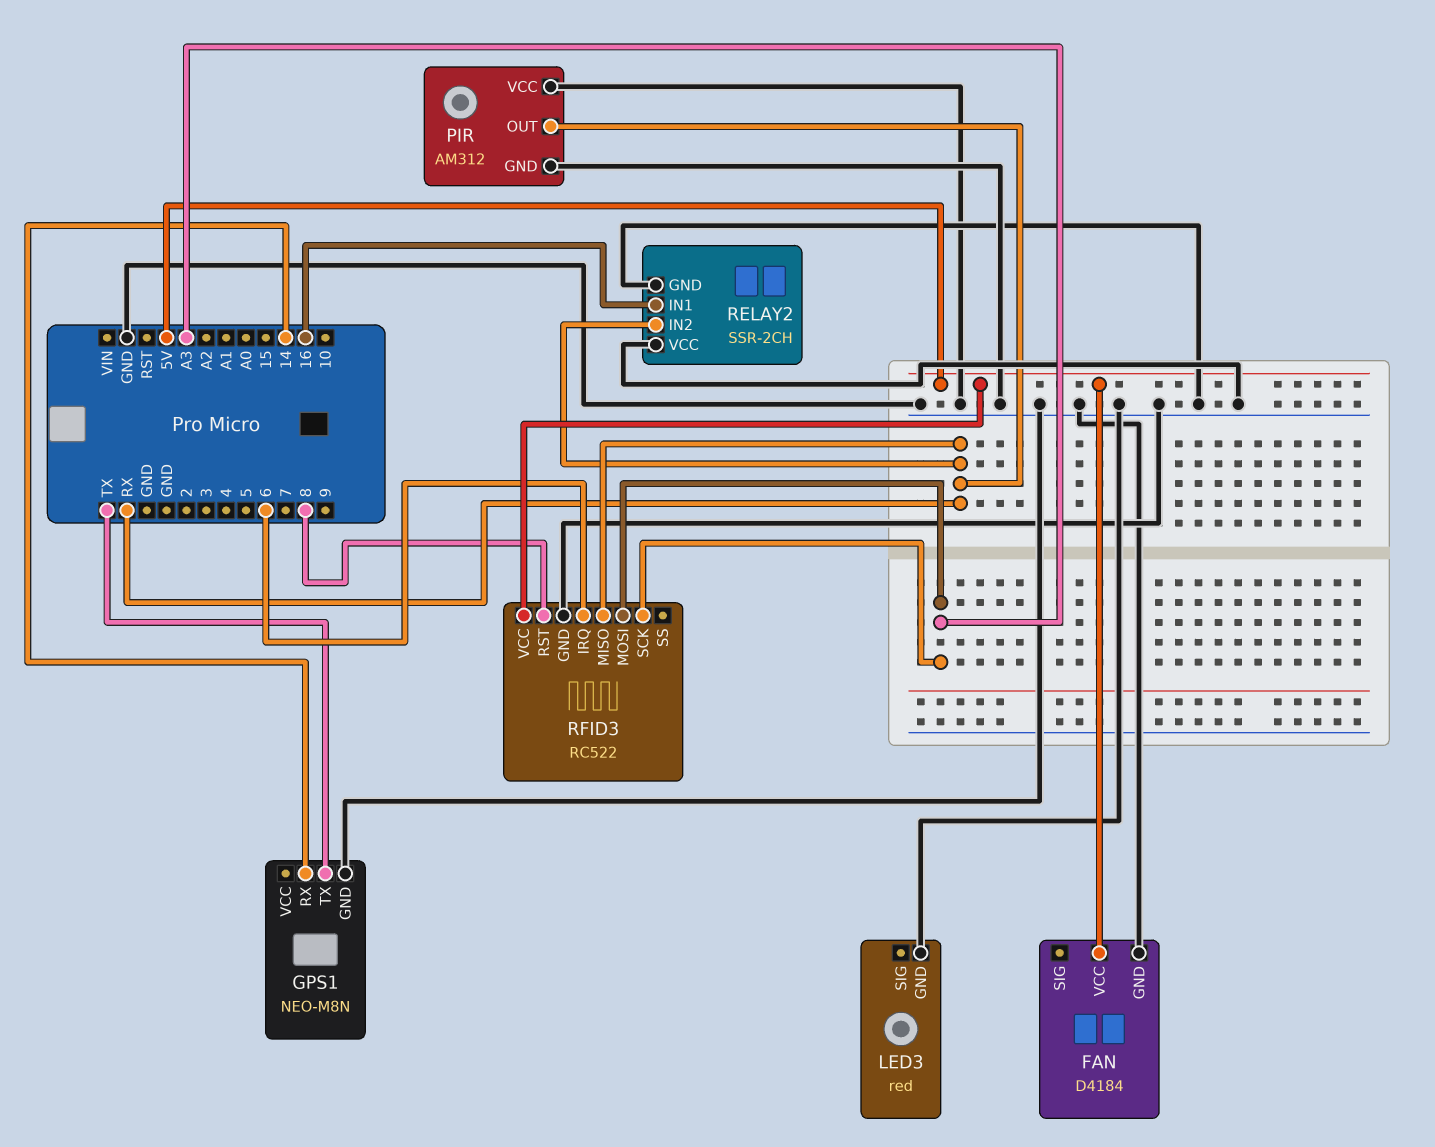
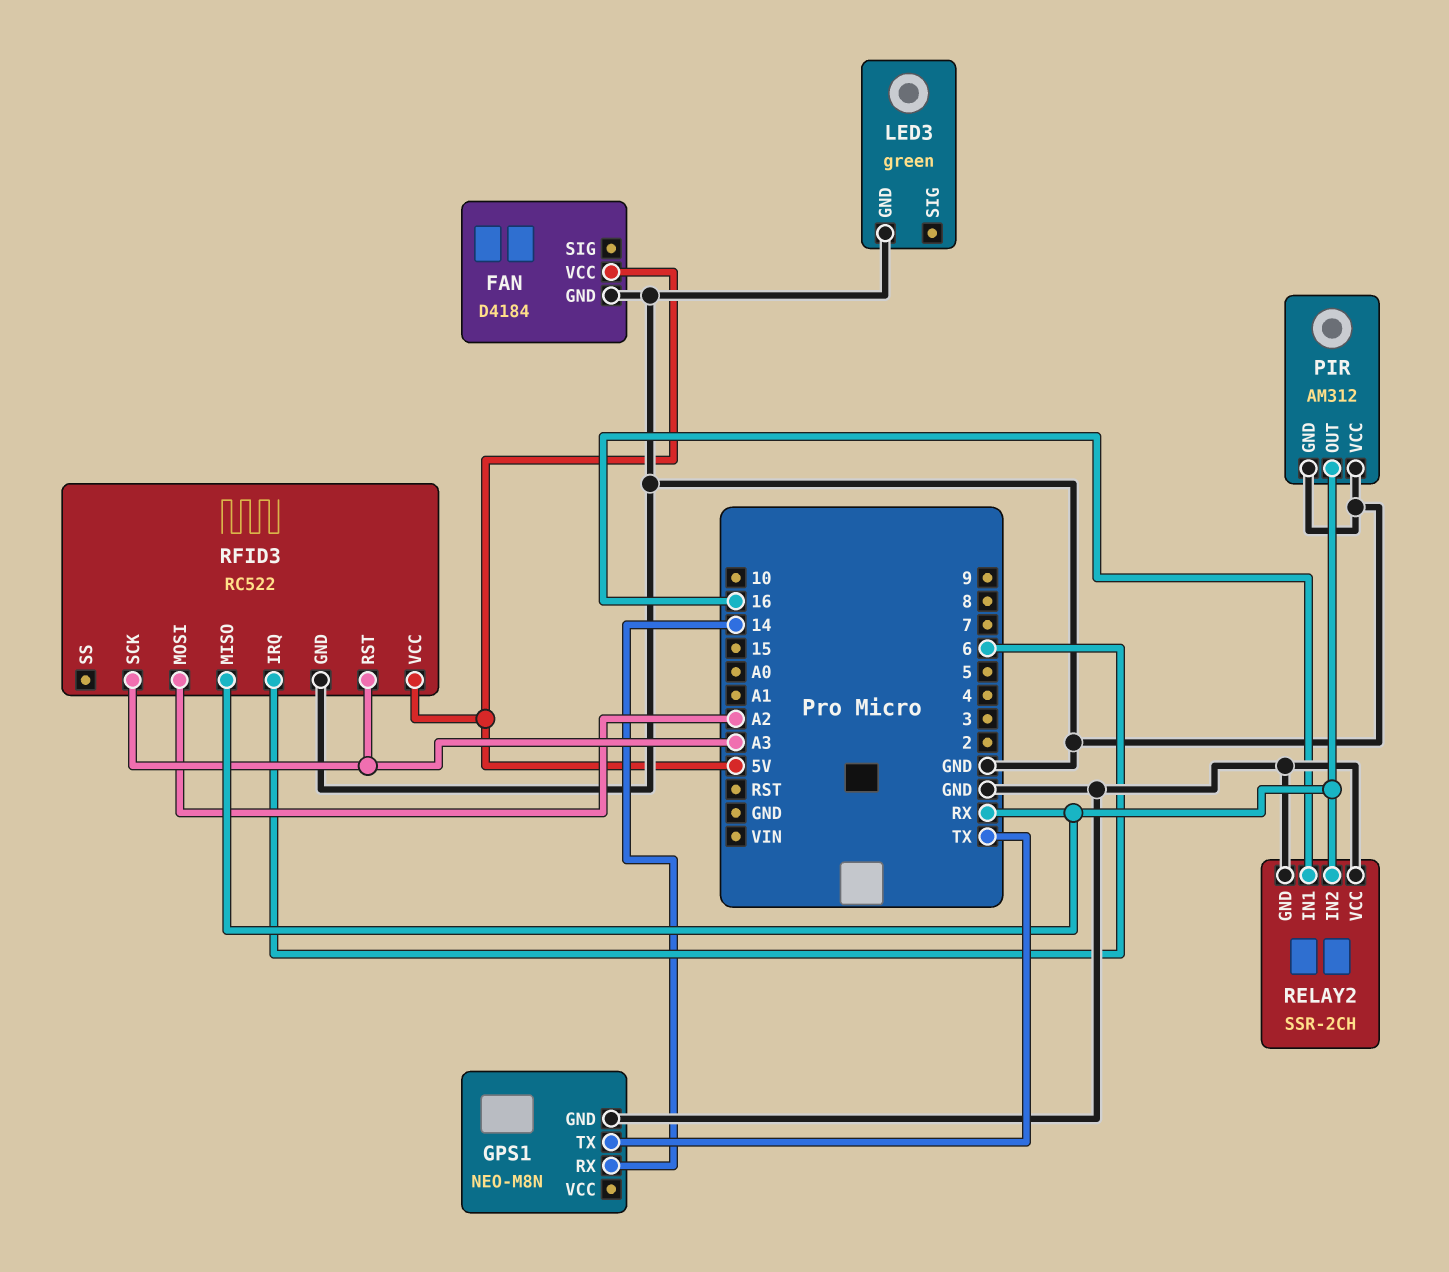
LED3: red -> green
RFID3 pin MOSI: A3 -> A2
RFID3 pin RST: 8 -> A3

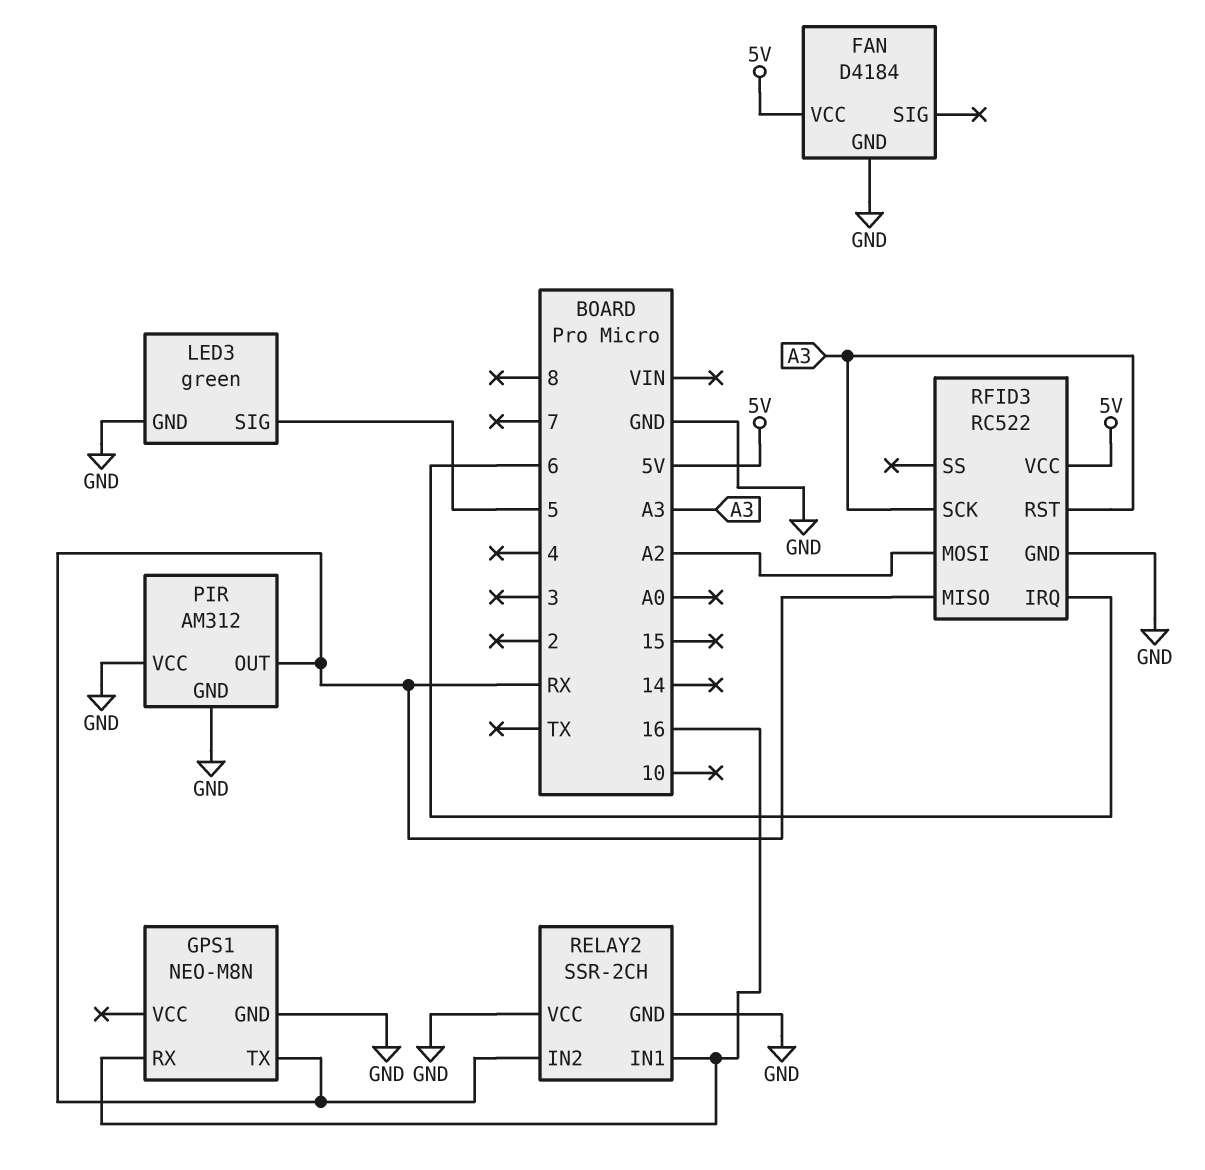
GPS1 pin RX: 14 -> 16
GPS1 pin TX: TX -> RX
LED3 pin SIG: none -> 5

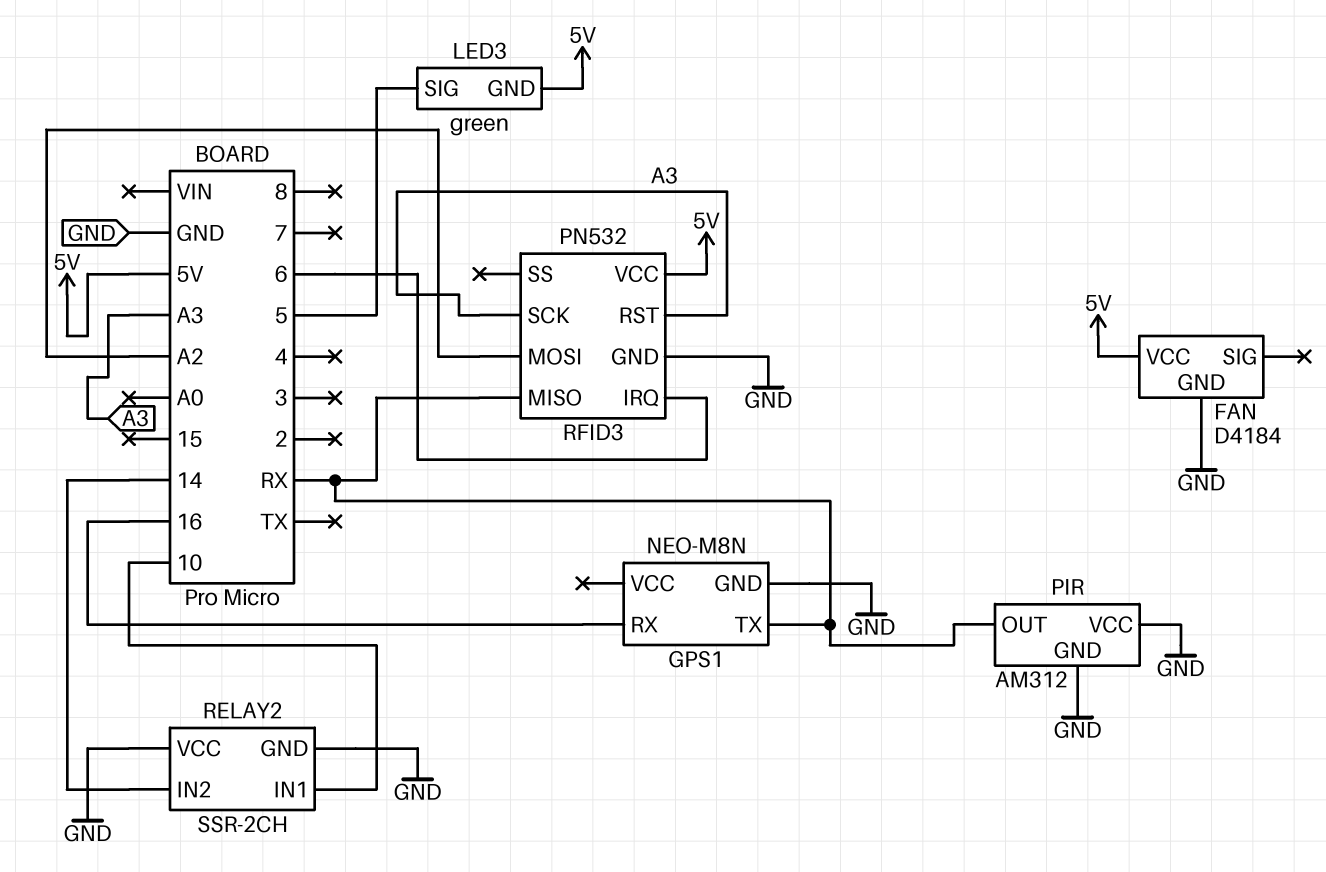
LED3 pin GND: GND -> 5V
RELAY2 pin IN1: 16 -> 10
RELAY2 pin IN2: RX -> 14
RFID3: RC522 -> PN532

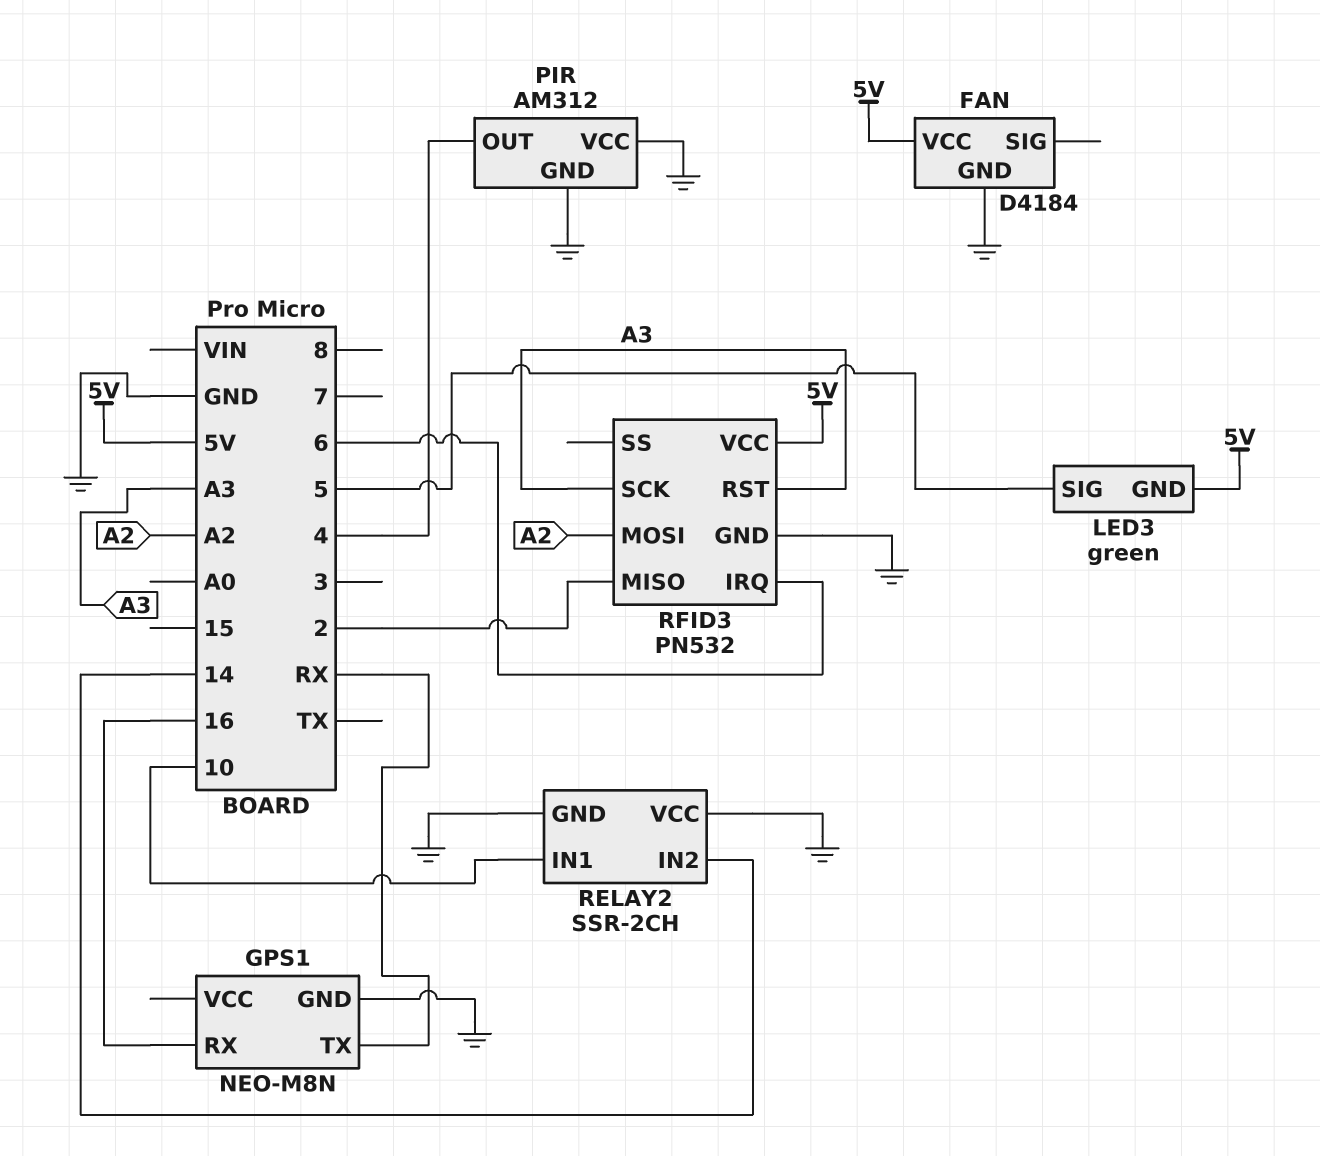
PIR pin OUT: RX -> 4
RFID3 pin MISO: RX -> 2

